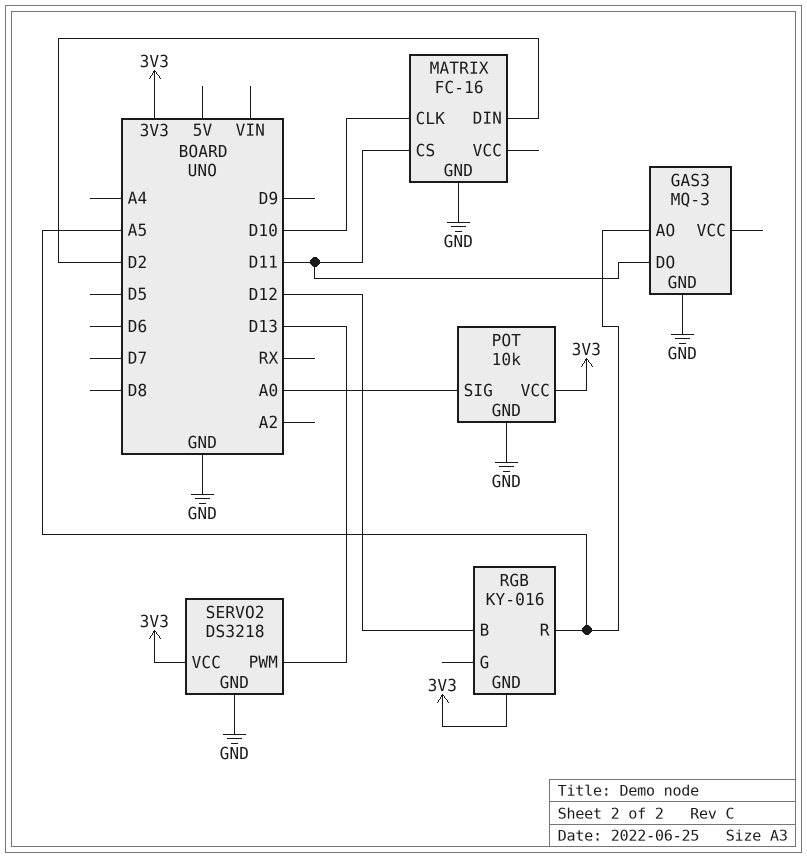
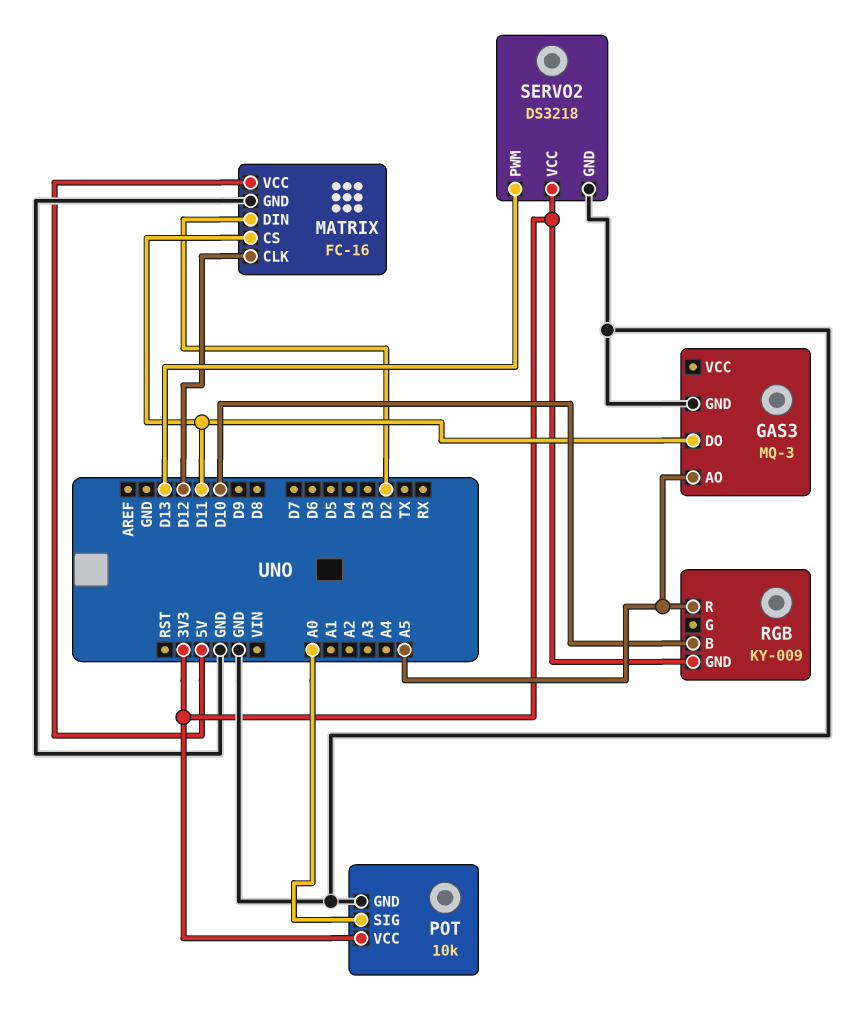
MATRIX pin CLK: D10 -> D12
MATRIX pin VCC: none -> 5V
RGB: KY-016 -> KY-009
RGB pin B: D12 -> D10

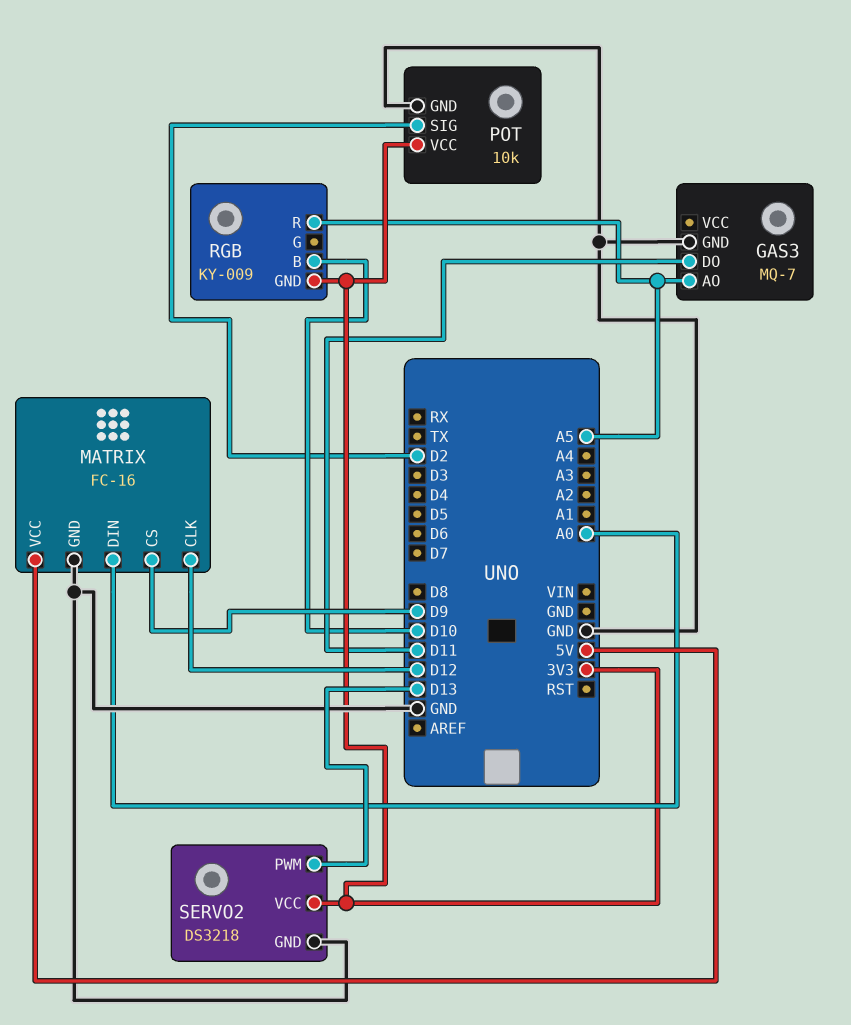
GAS3: MQ-3 -> MQ-7
MATRIX pin CS: D11 -> D9
MATRIX pin DIN: D2 -> A0
POT pin SIG: A0 -> D2

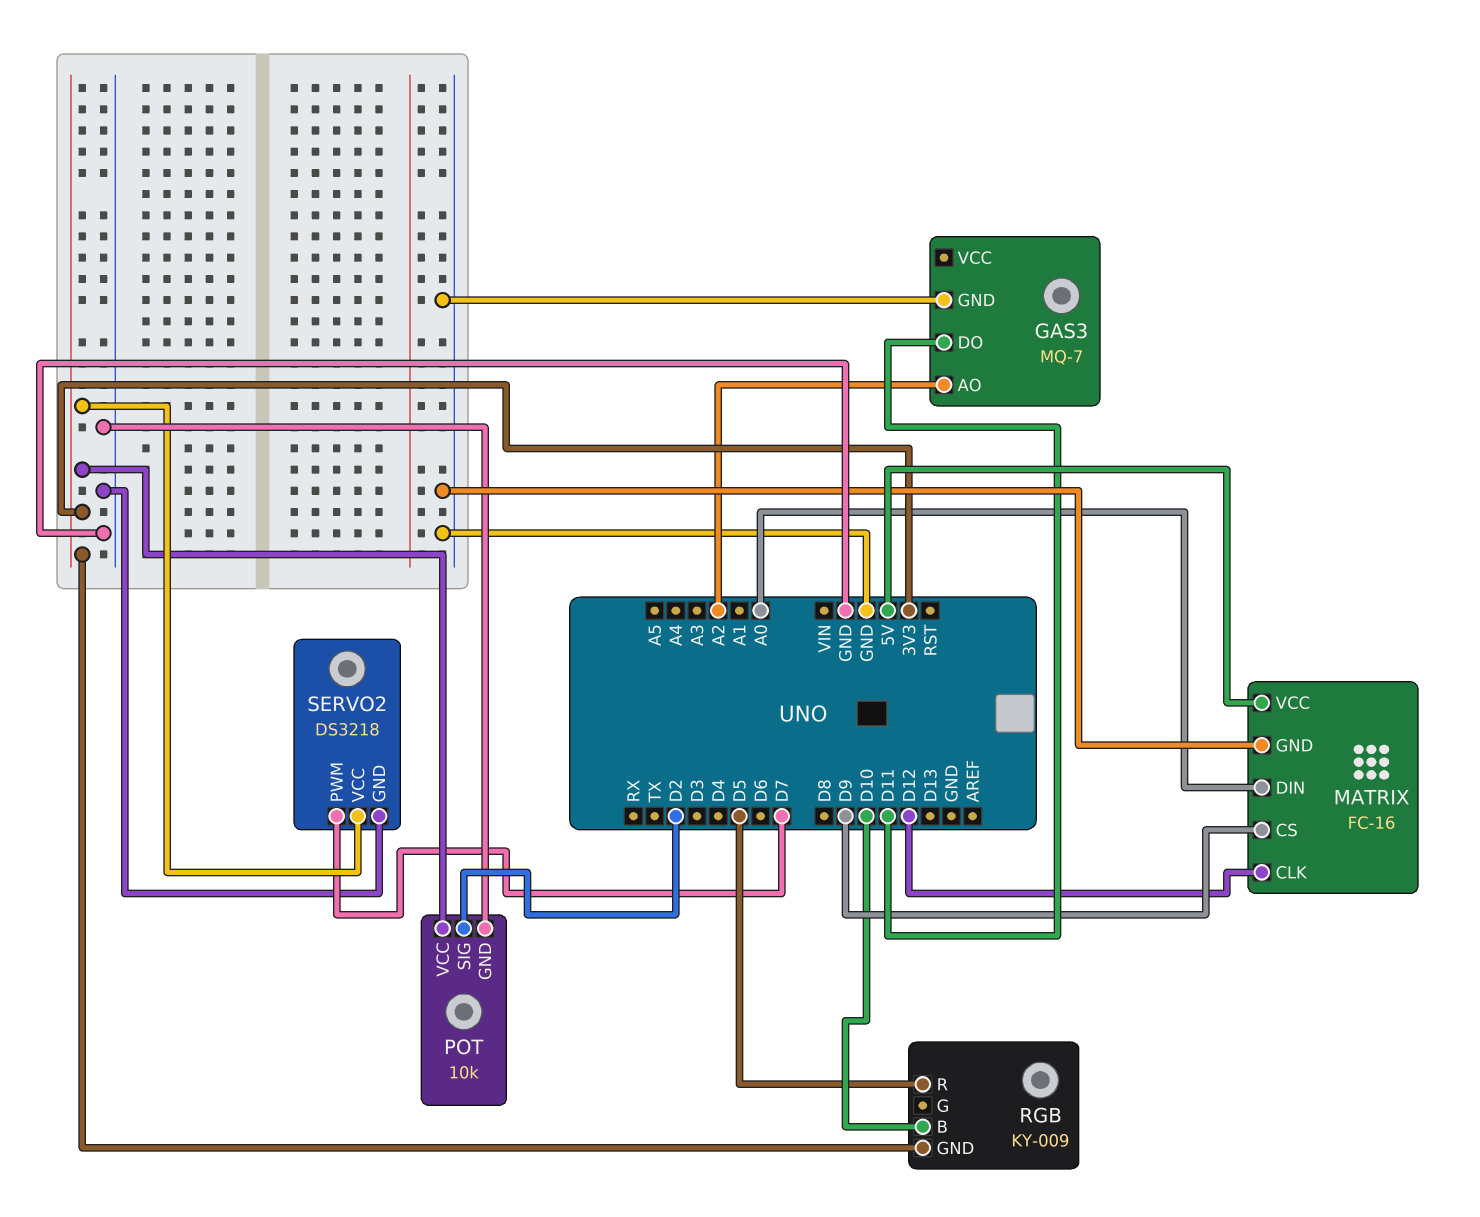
GAS3 pin AO: A5 -> A2
RGB pin R: A5 -> D5
SERVO2 pin PWM: D13 -> D7

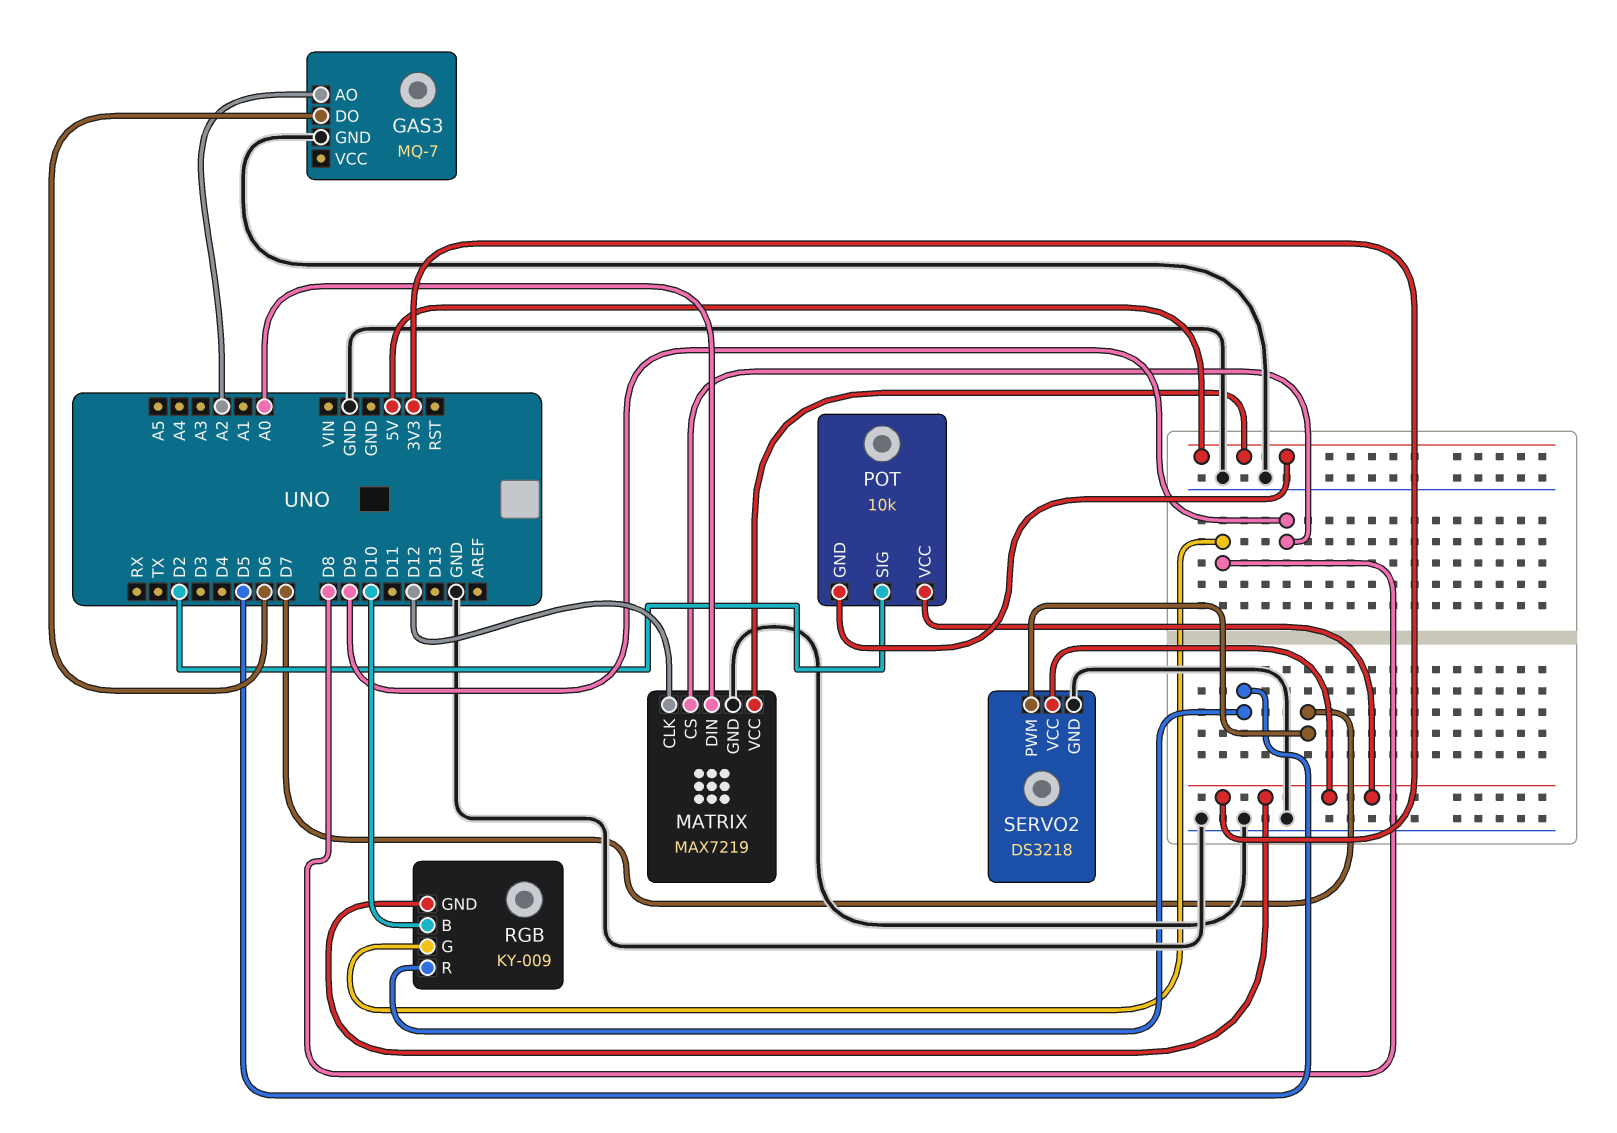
GAS3 pin DO: D11 -> D6
MATRIX: FC-16 -> MAX7219
POT pin GND: GND -> 5V
RGB pin G: none -> D8

